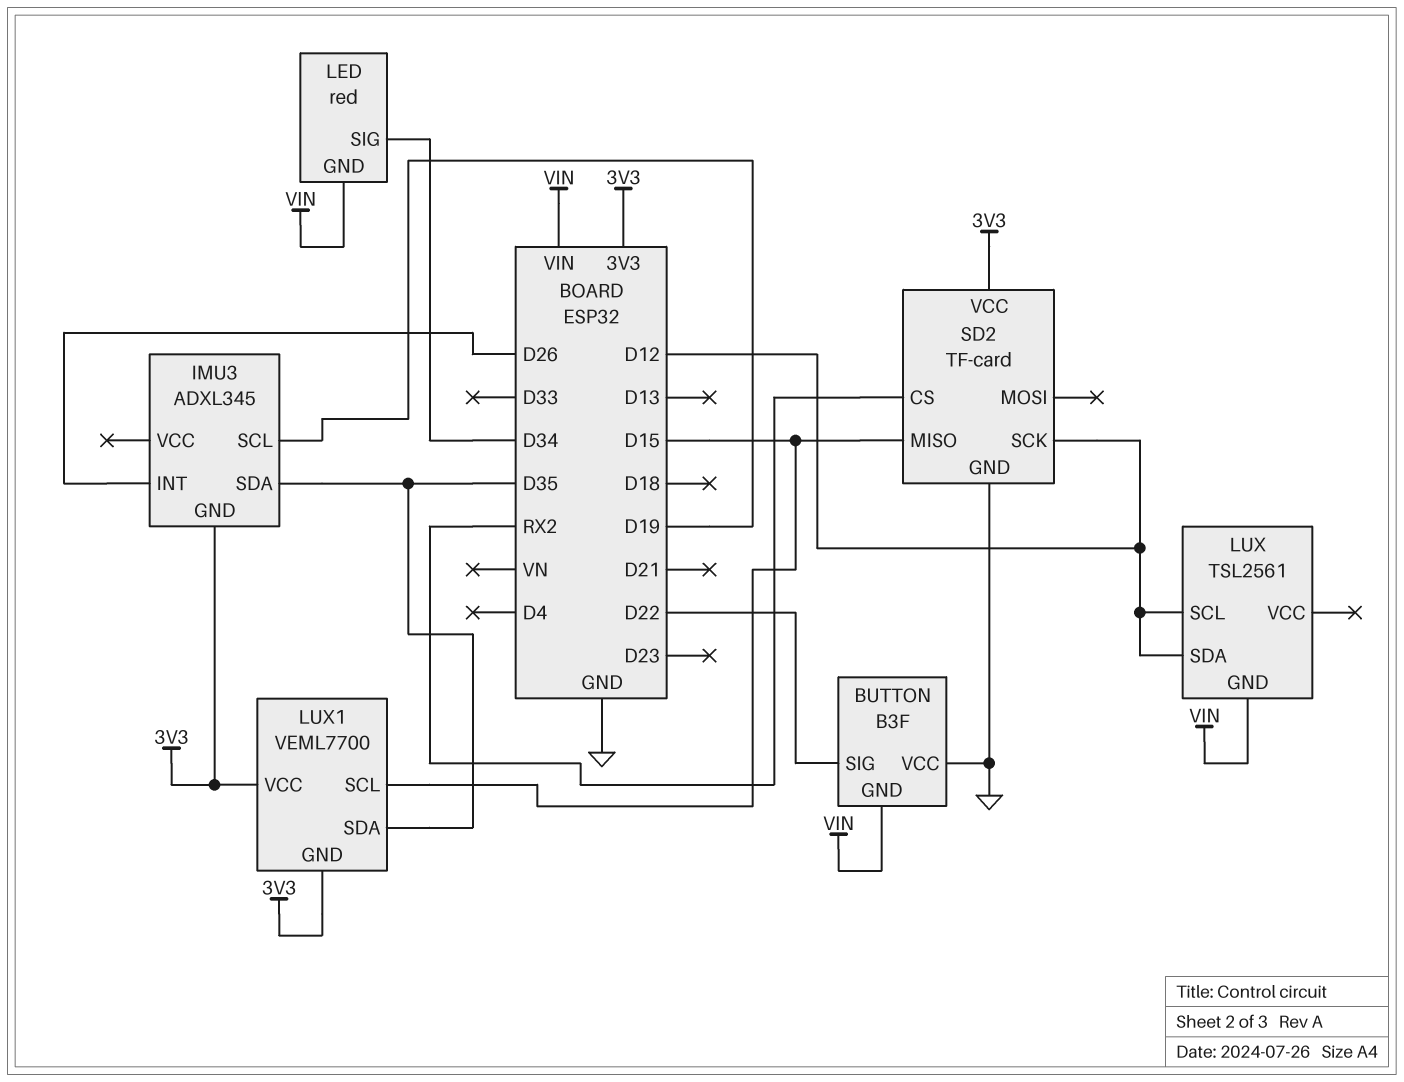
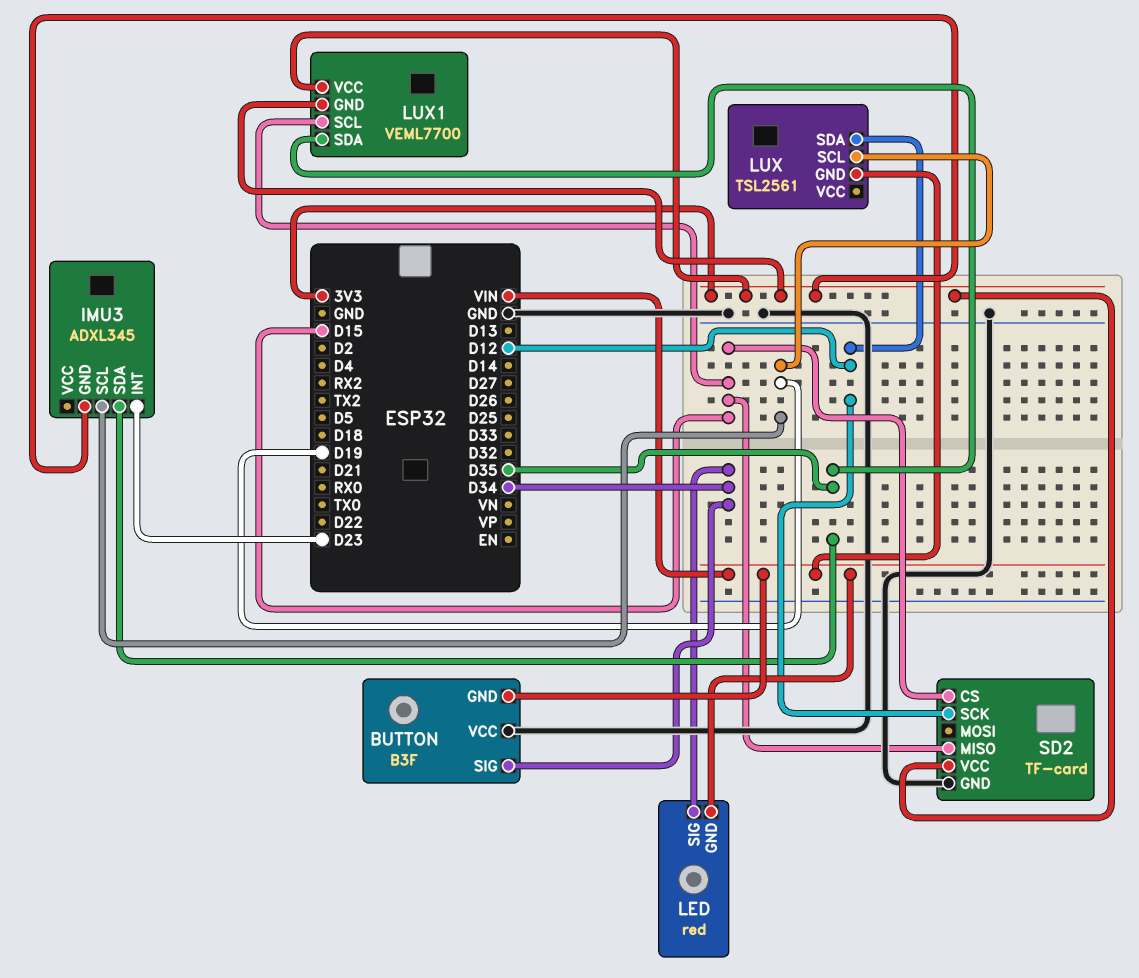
BUTTON pin SIG: D22 -> D34
IMU3 pin INT: D26 -> D23
LUX pin SCL: D12 -> D19
SD2 pin CS: RX2 -> D15

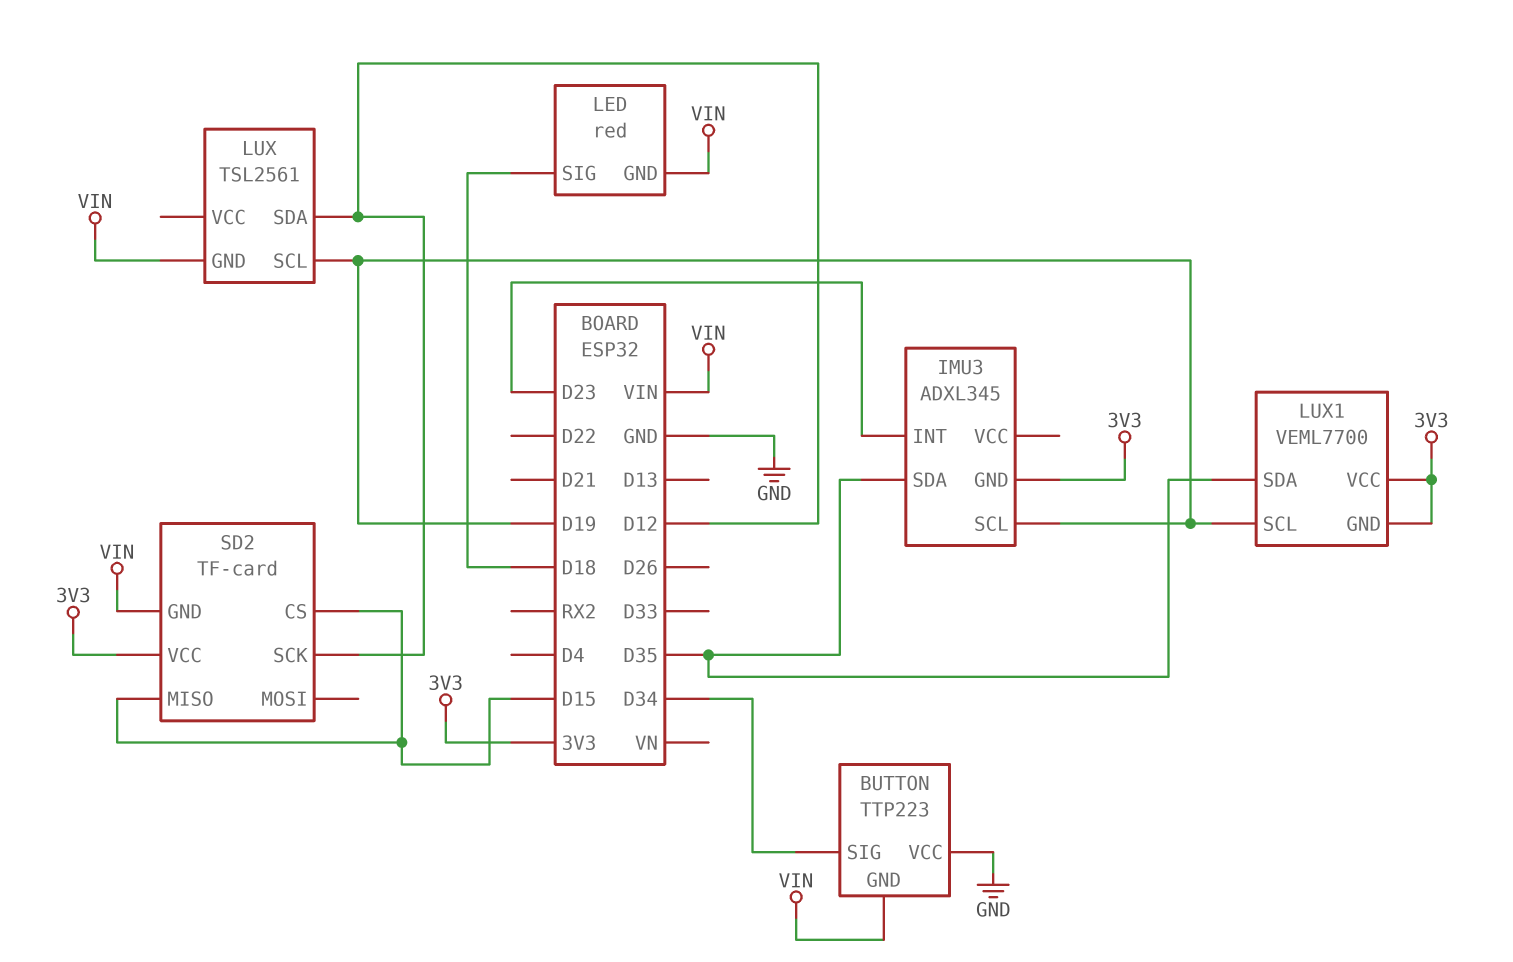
BUTTON: B3F -> TTP223
LED pin SIG: D34 -> D18
LUX1 pin SCL: D15 -> D19
SD2 pin GND: GND -> VIN

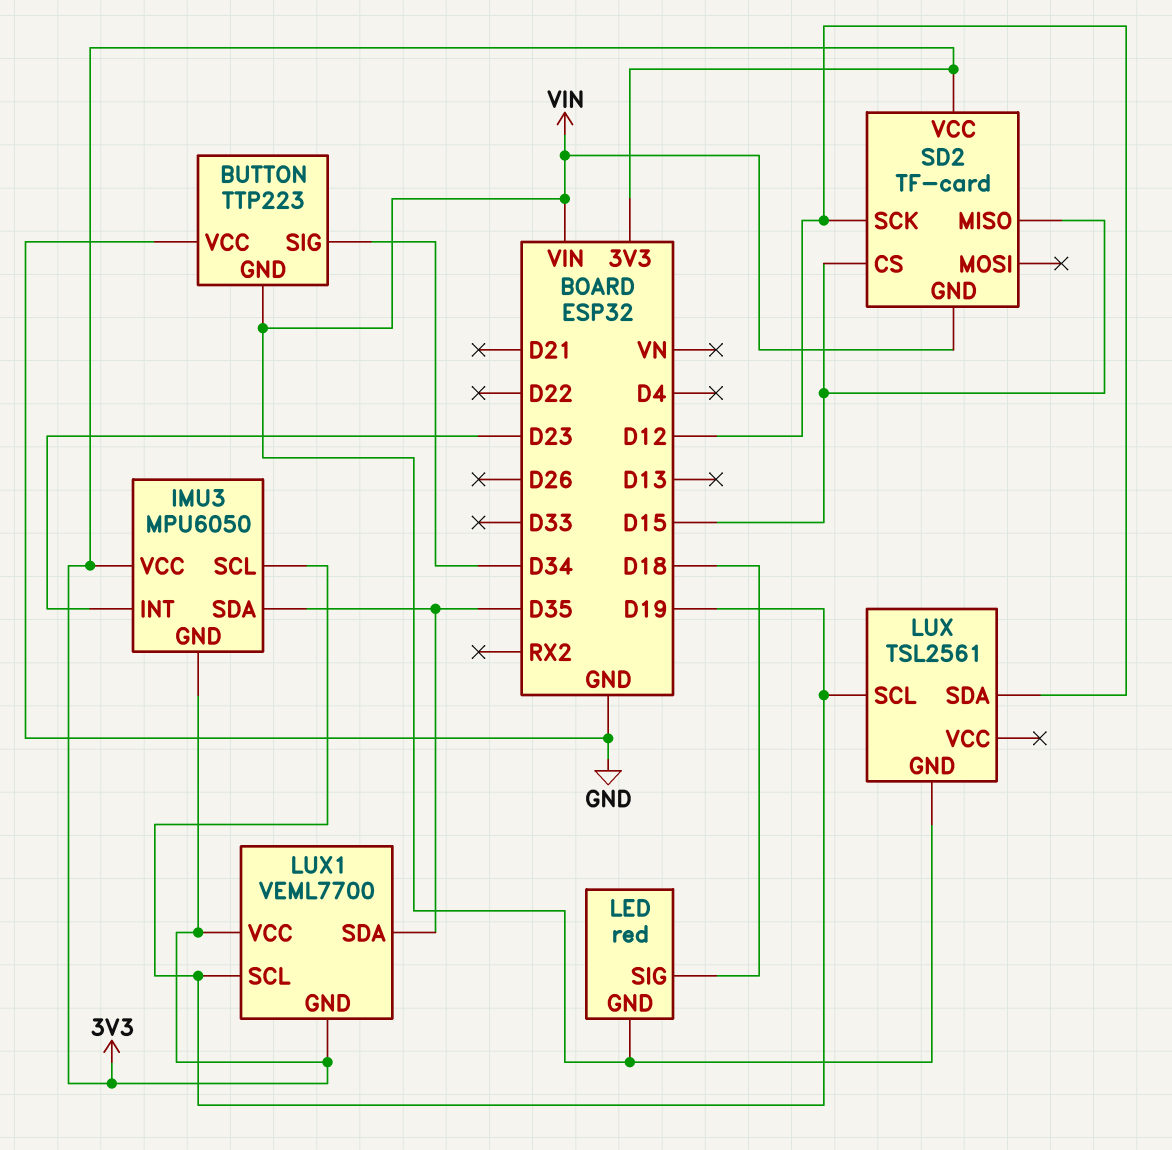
IMU3: ADXL345 -> MPU6050
IMU3 pin VCC: none -> 3V3

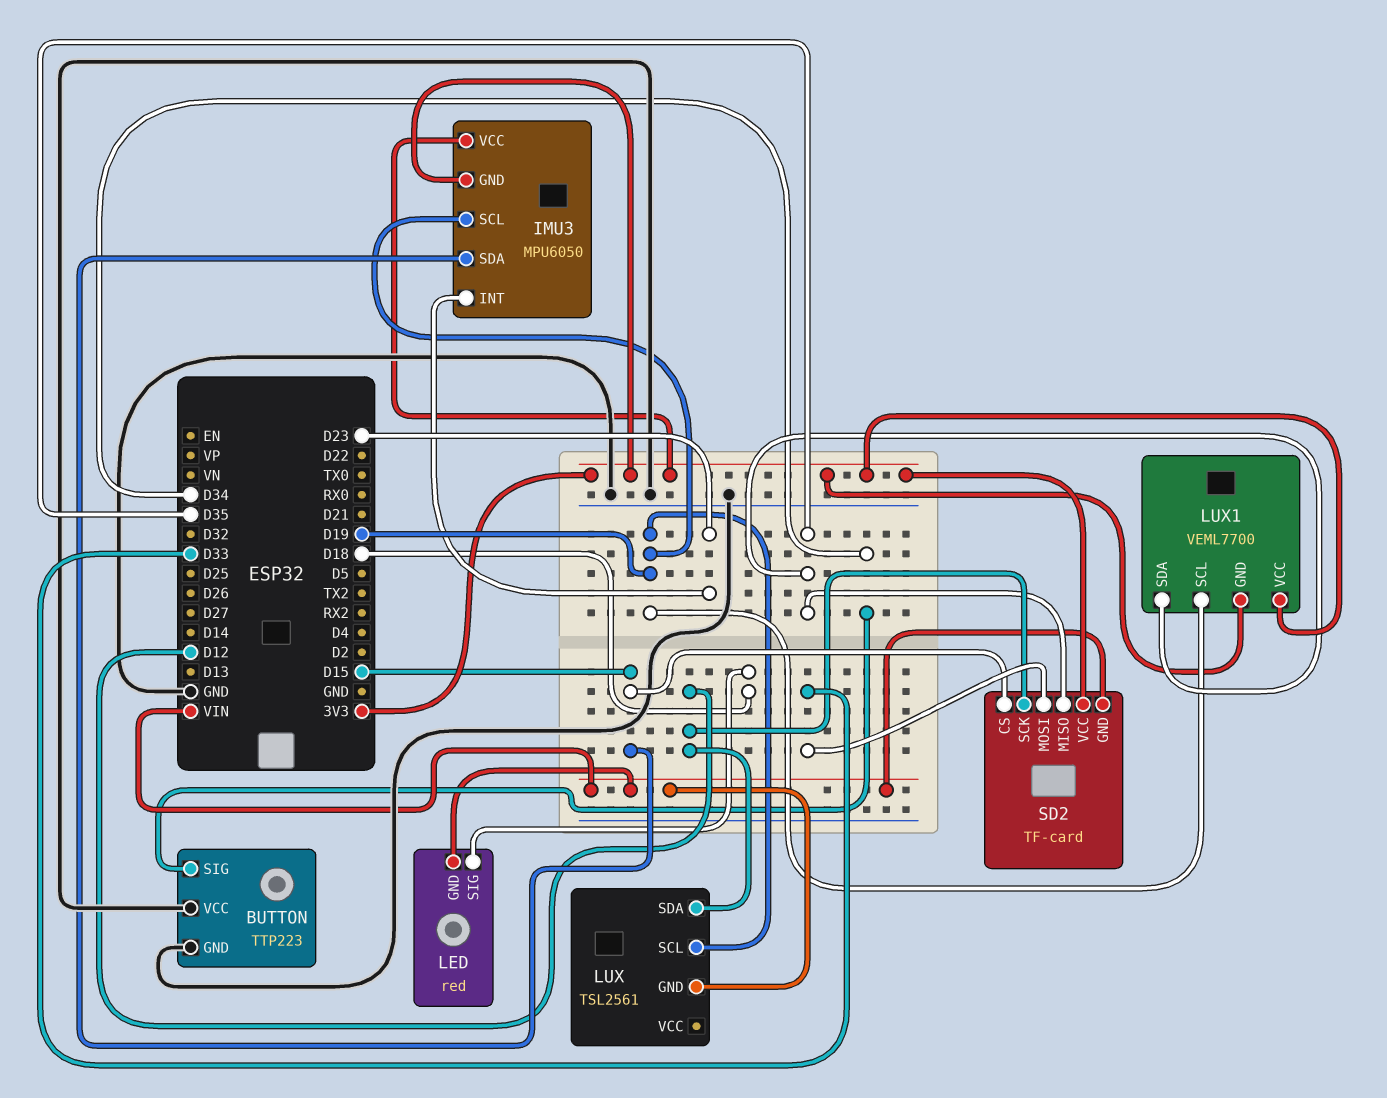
BUTTON pin GND: VIN -> GND
IMU3 pin SDA: D35 -> D15
SD2 pin MISO: D15 -> D35
SD2 pin MOSI: none -> D33

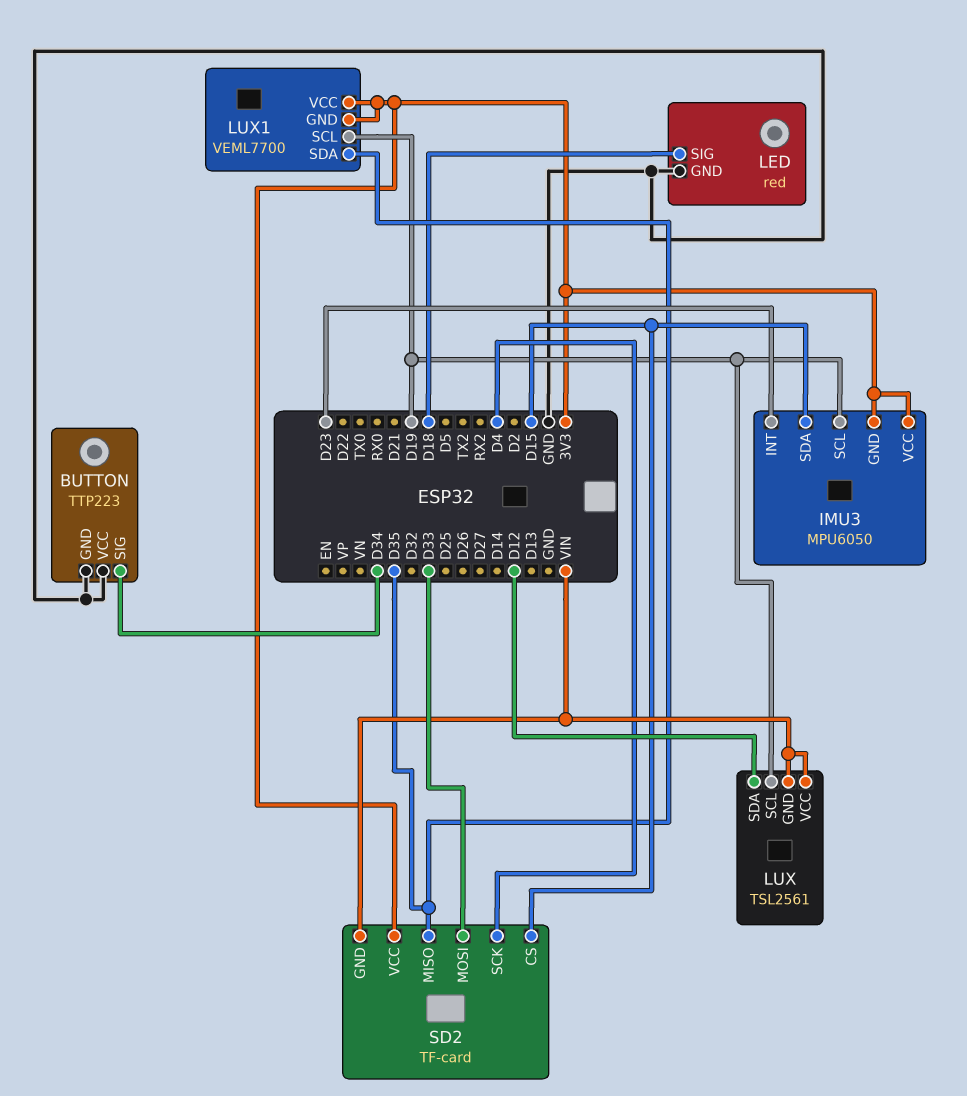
LED pin GND: VIN -> GND
LUX pin VCC: none -> VIN
SD2 pin SCK: D12 -> D4

